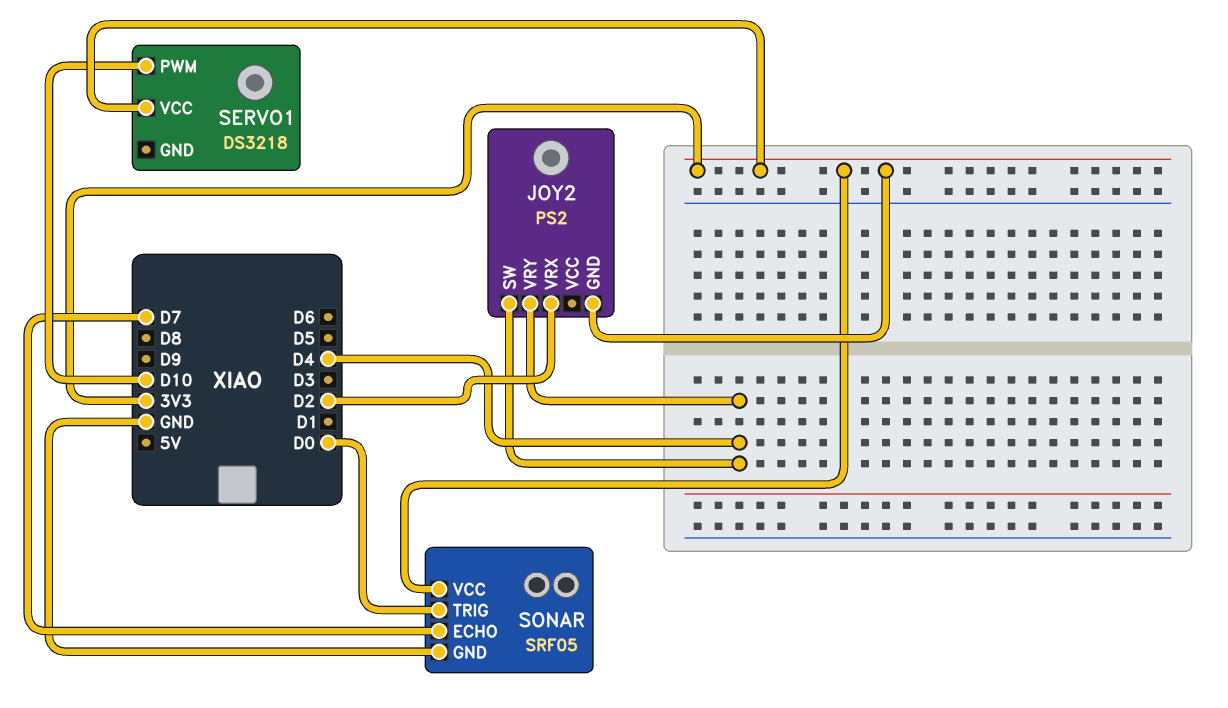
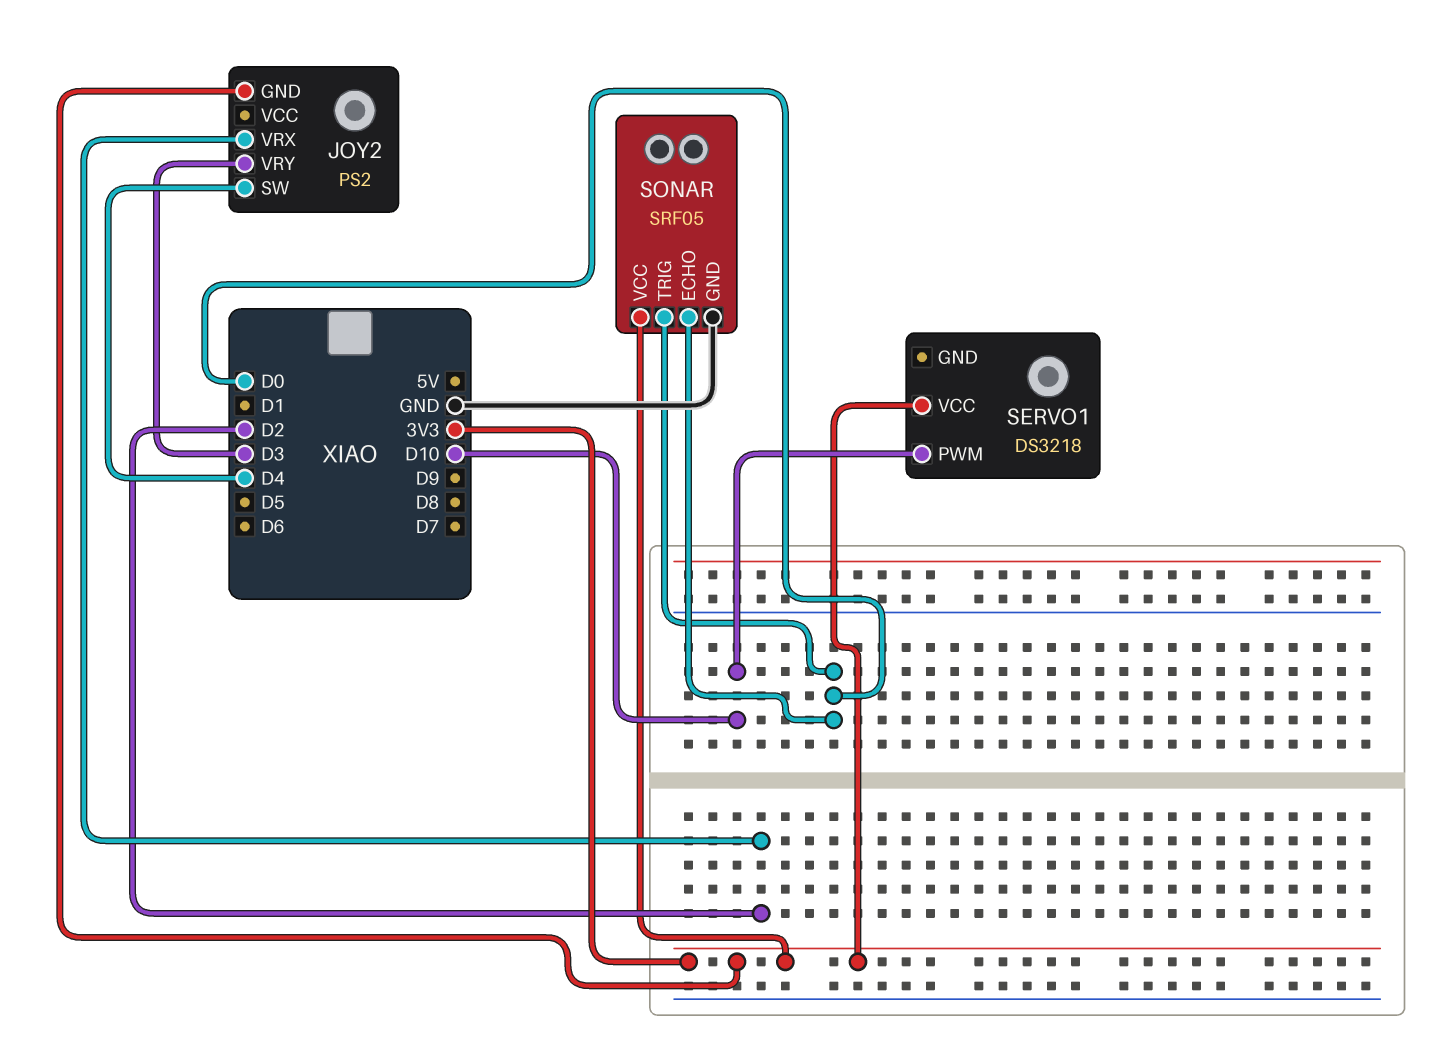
JOY2 pin VRY: D4 -> D3
SONAR pin ECHO: D7 -> D0

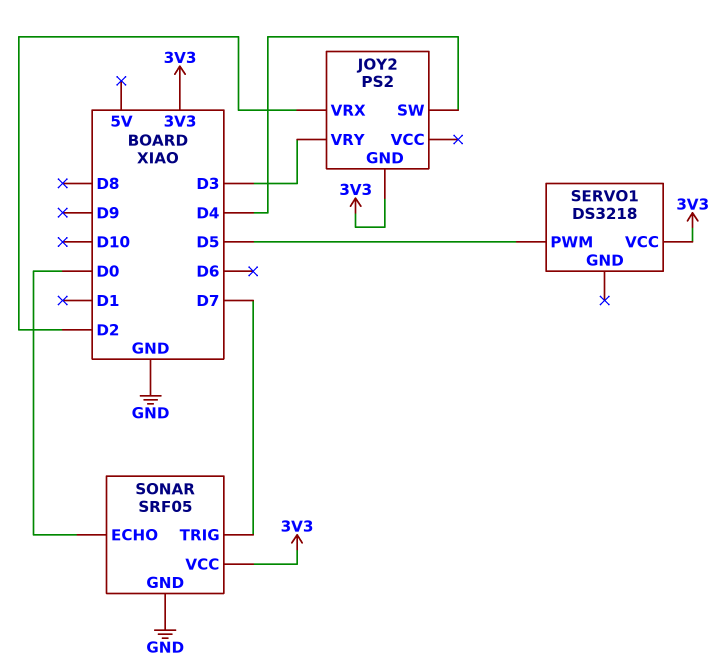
SERVO1 pin PWM: D10 -> D5
SONAR pin TRIG: D0 -> D7

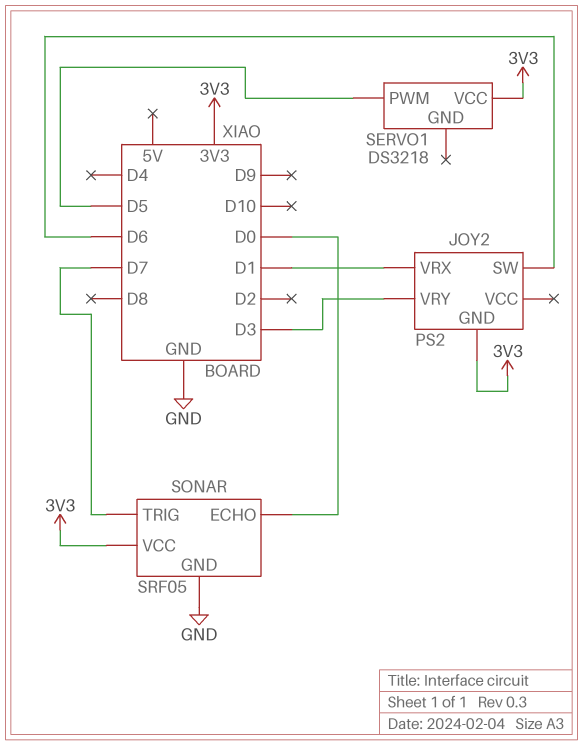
JOY2 pin SW: D4 -> D6
JOY2 pin VRX: D2 -> D1

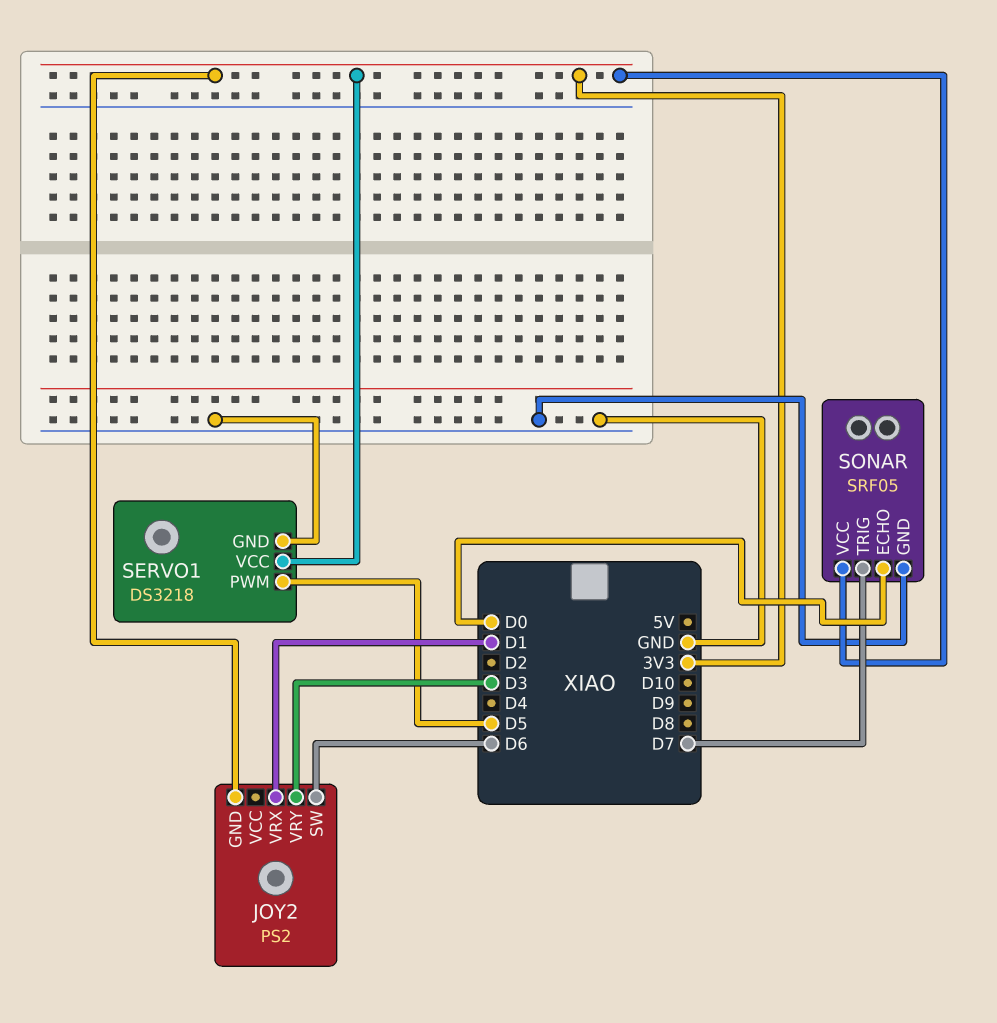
SERVO1 pin GND: none -> GND

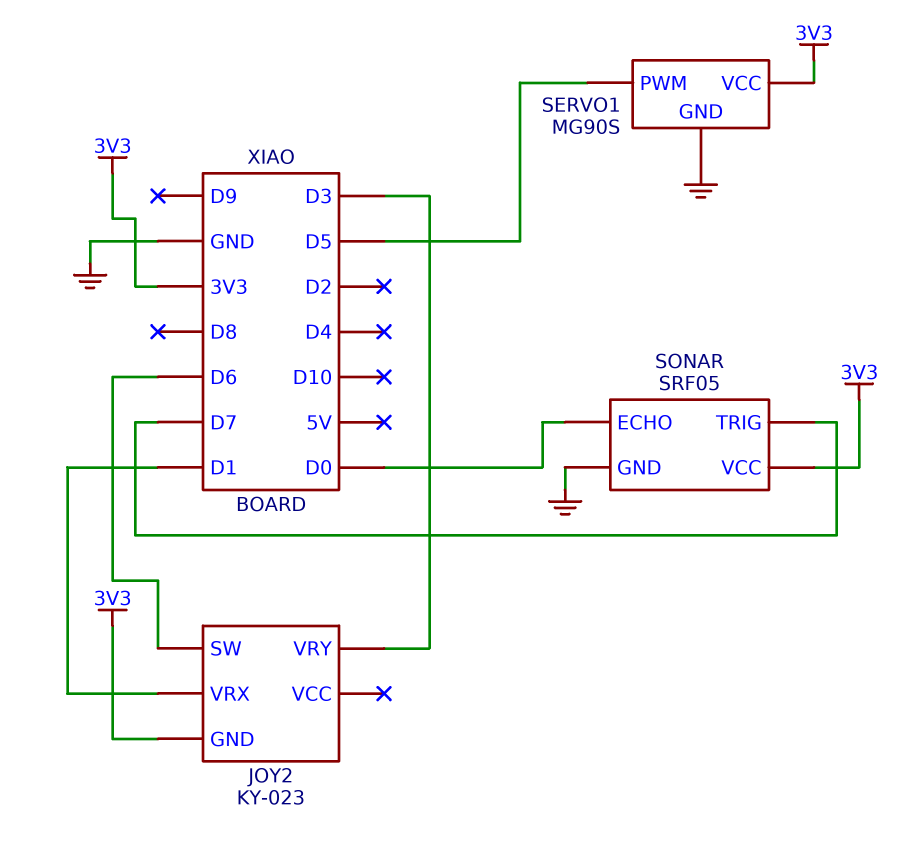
JOY2: PS2 -> KY-023
SERVO1: DS3218 -> MG90S

